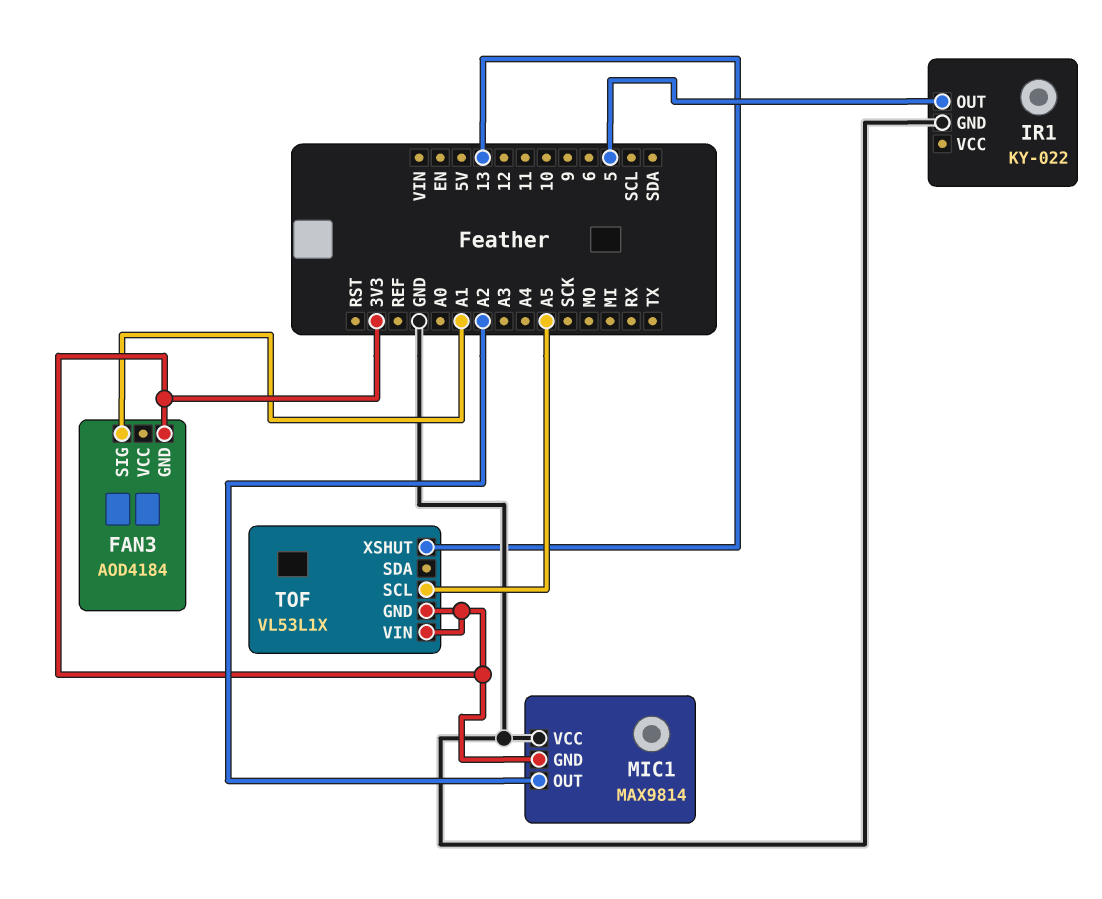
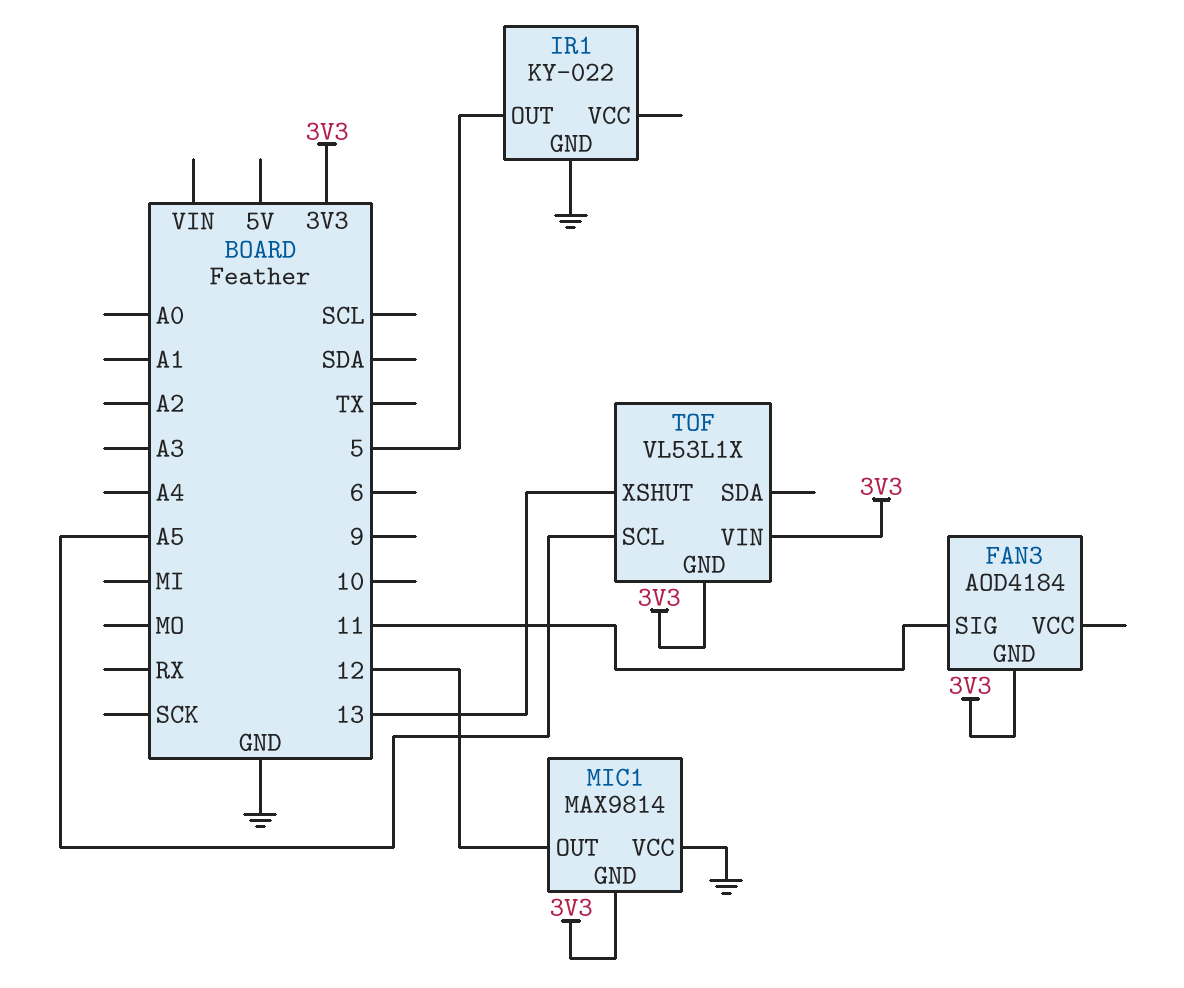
FAN3 pin SIG: A1 -> 11
MIC1 pin OUT: A2 -> 12

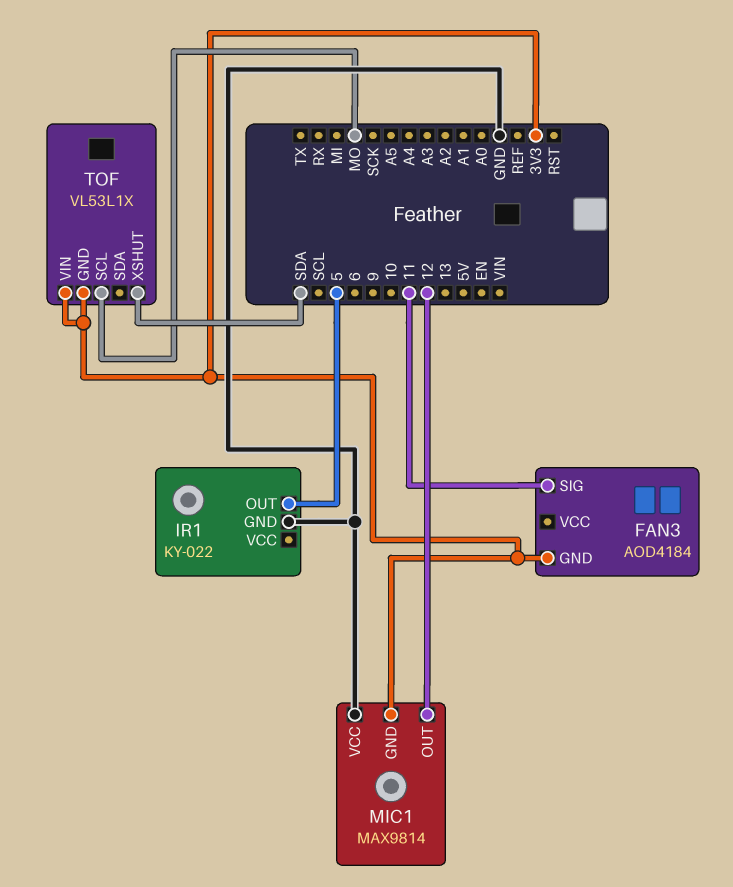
TOF pin SCL: A5 -> MO
TOF pin XSHUT: 13 -> SDA

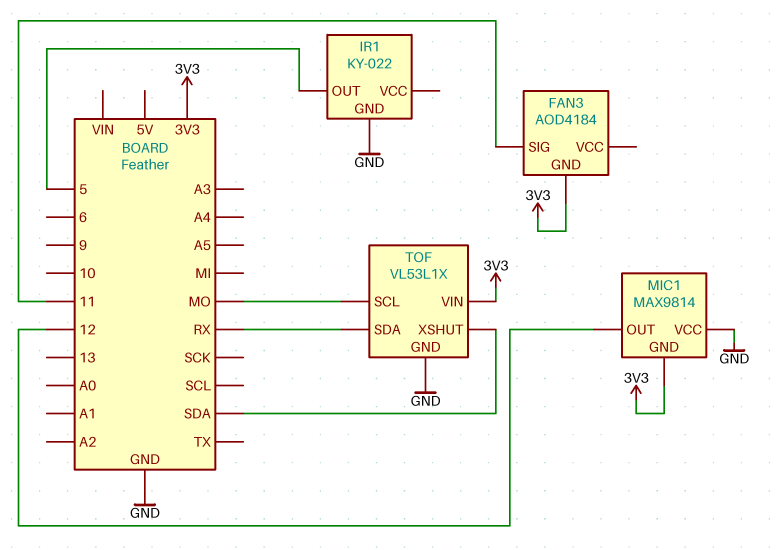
TOF pin GND: 3V3 -> GND
TOF pin SDA: none -> RX

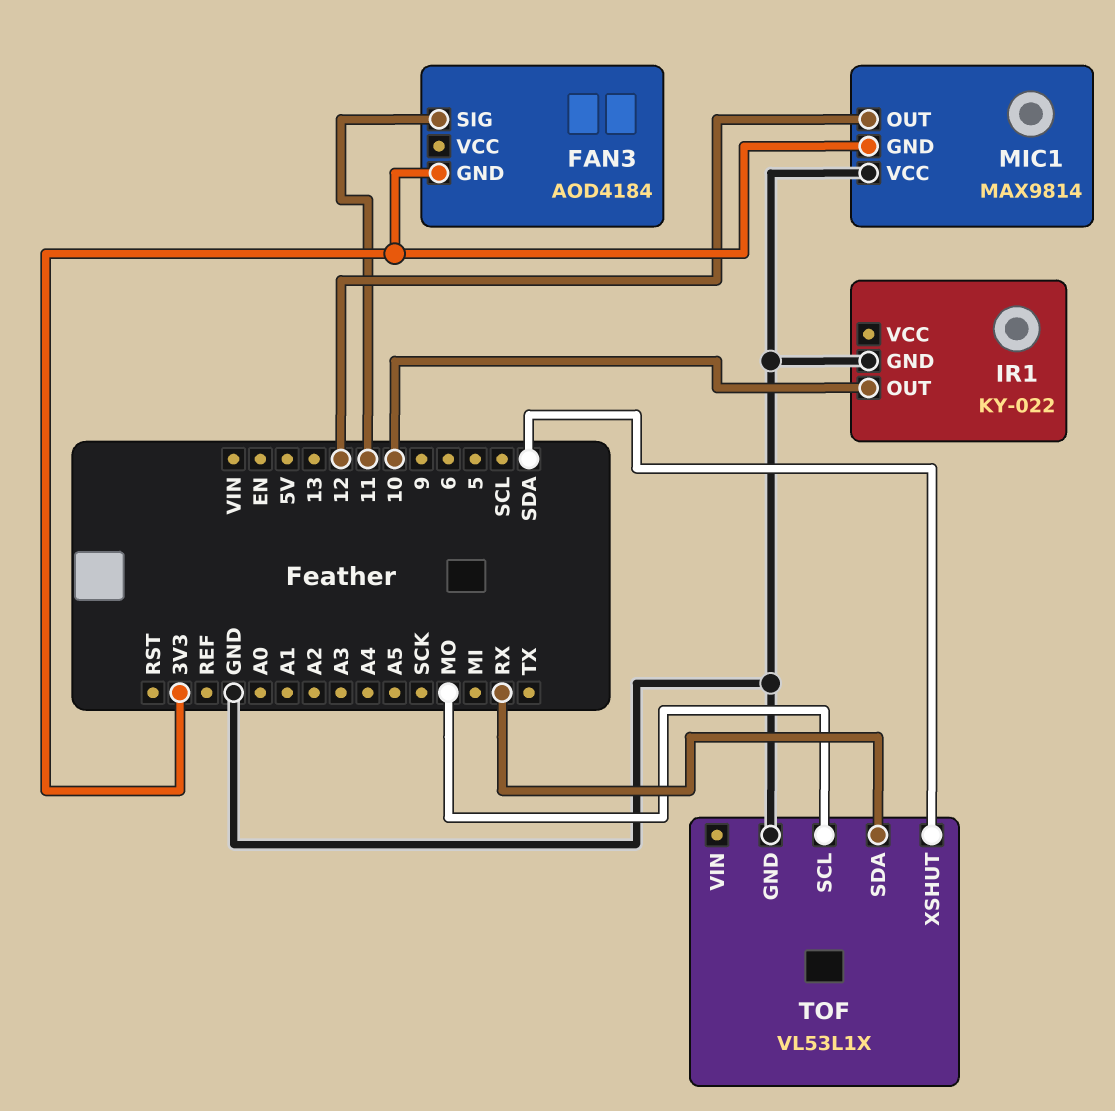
IR1 pin OUT: 5 -> 10
TOF pin VIN: 3V3 -> none

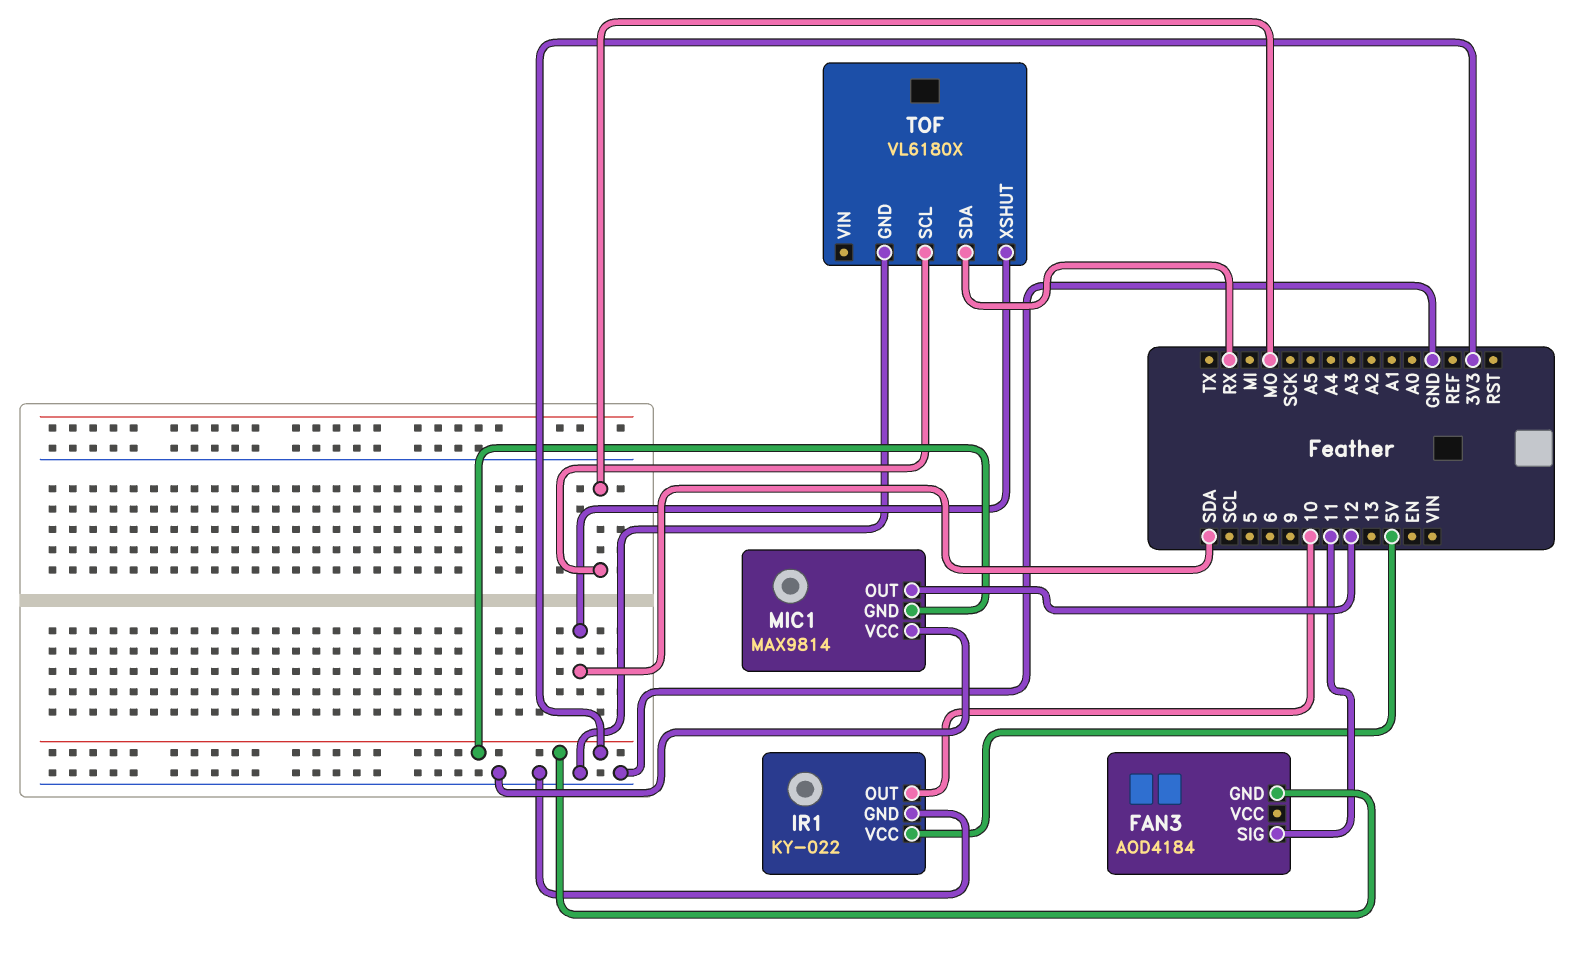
IR1 pin VCC: none -> 5V
TOF: VL53L1X -> VL6180X

